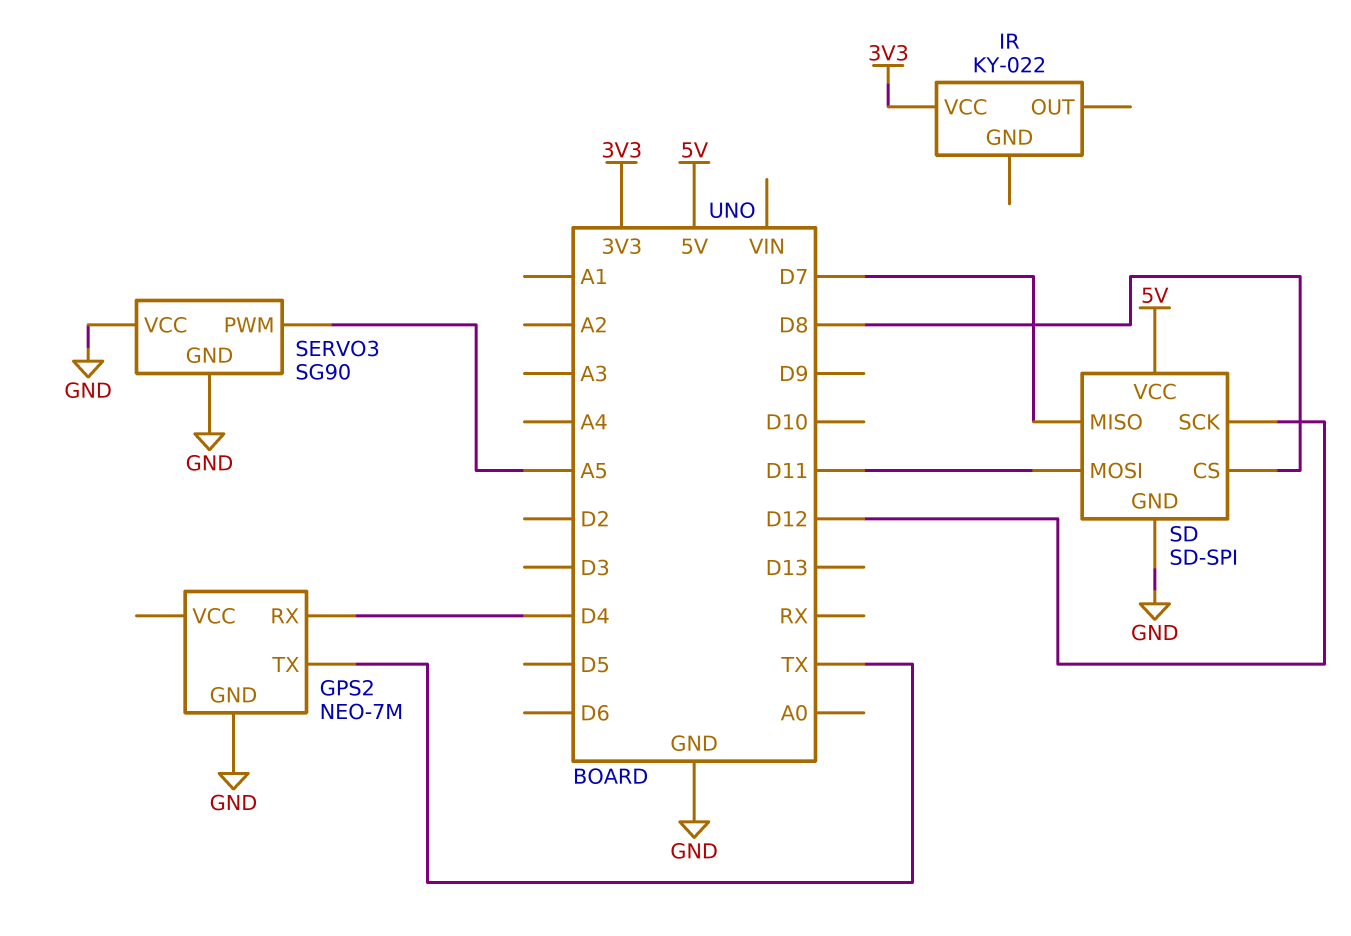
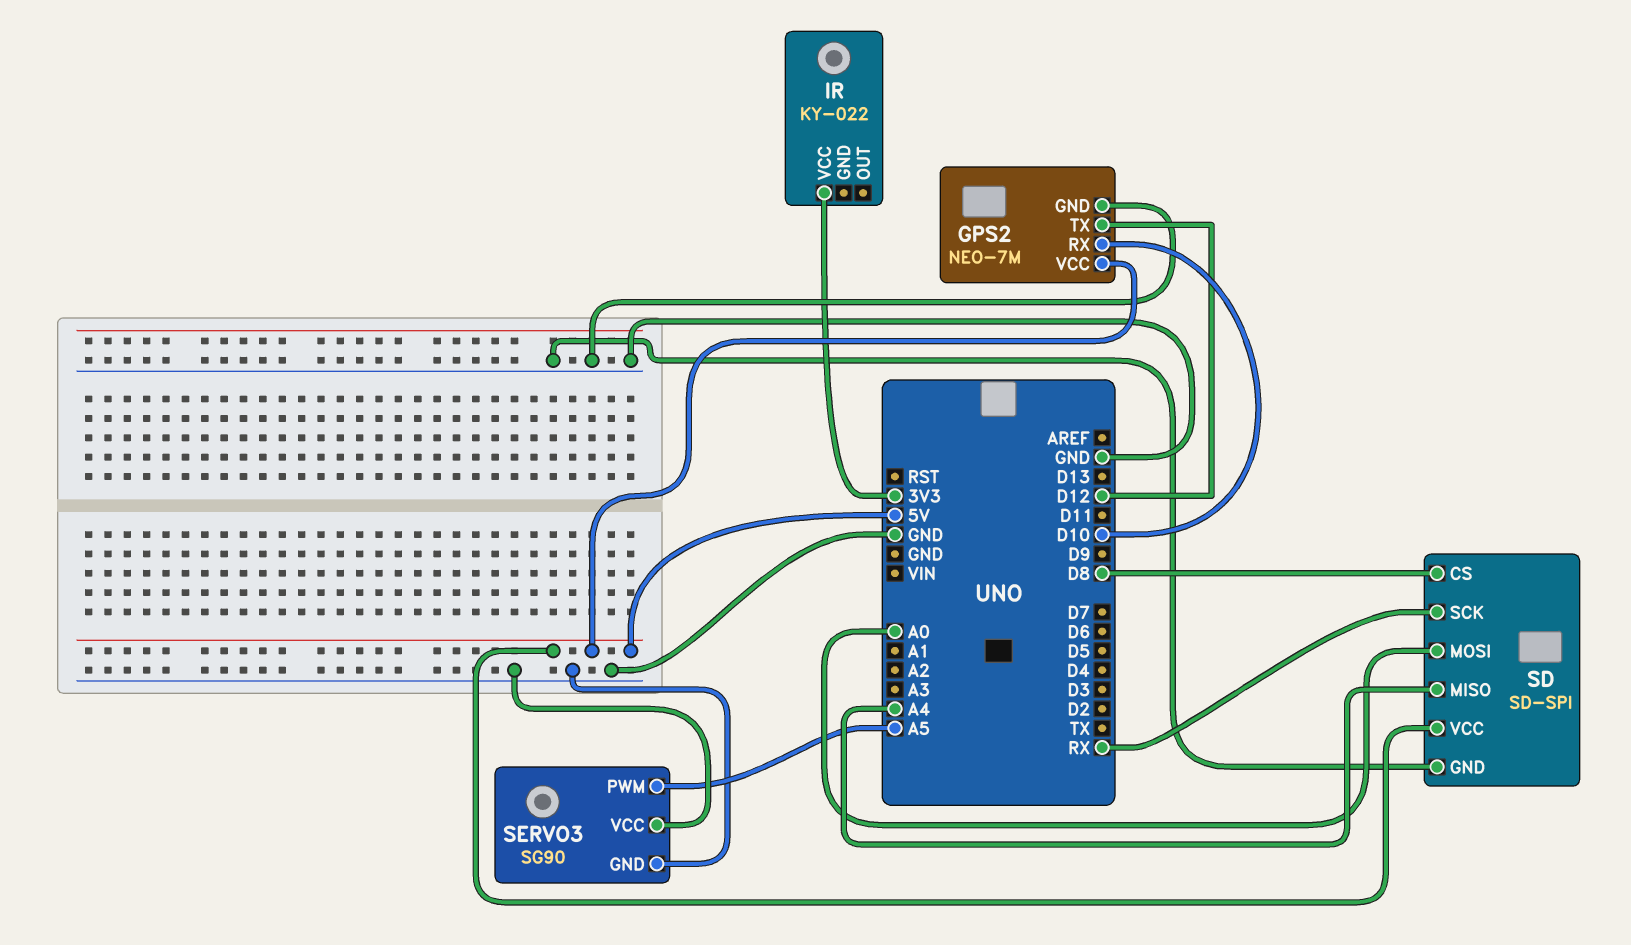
GPS2 pin RX: D4 -> D10
GPS2 pin TX: TX -> D12
GPS2 pin VCC: none -> 5V
SD pin MISO: D7 -> A4
SD pin MOSI: D11 -> A0
SD pin SCK: D12 -> RX

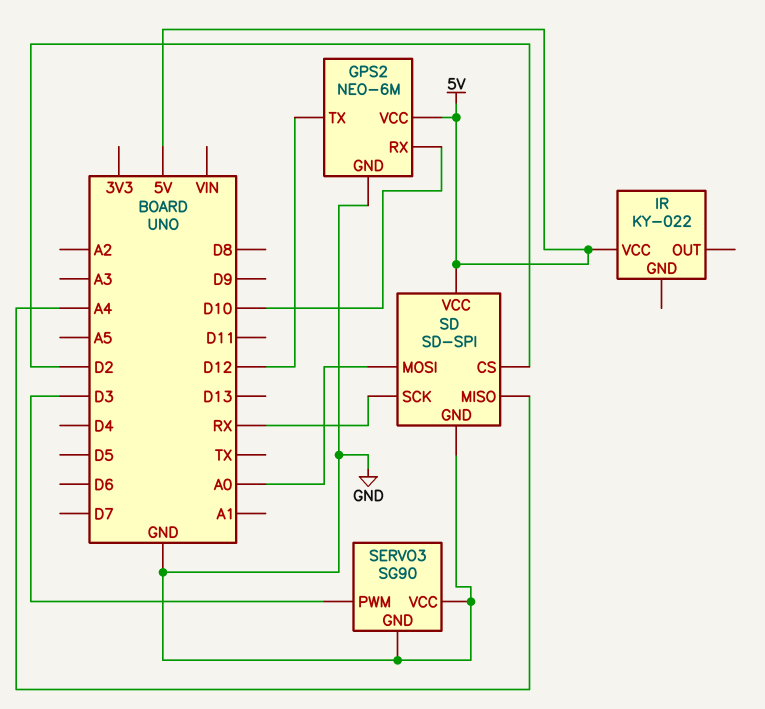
GPS2: NEO-7M -> NEO-6M
IR pin VCC: 3V3 -> 5V
SD pin CS: D8 -> D2
SERVO3 pin PWM: A5 -> D3

